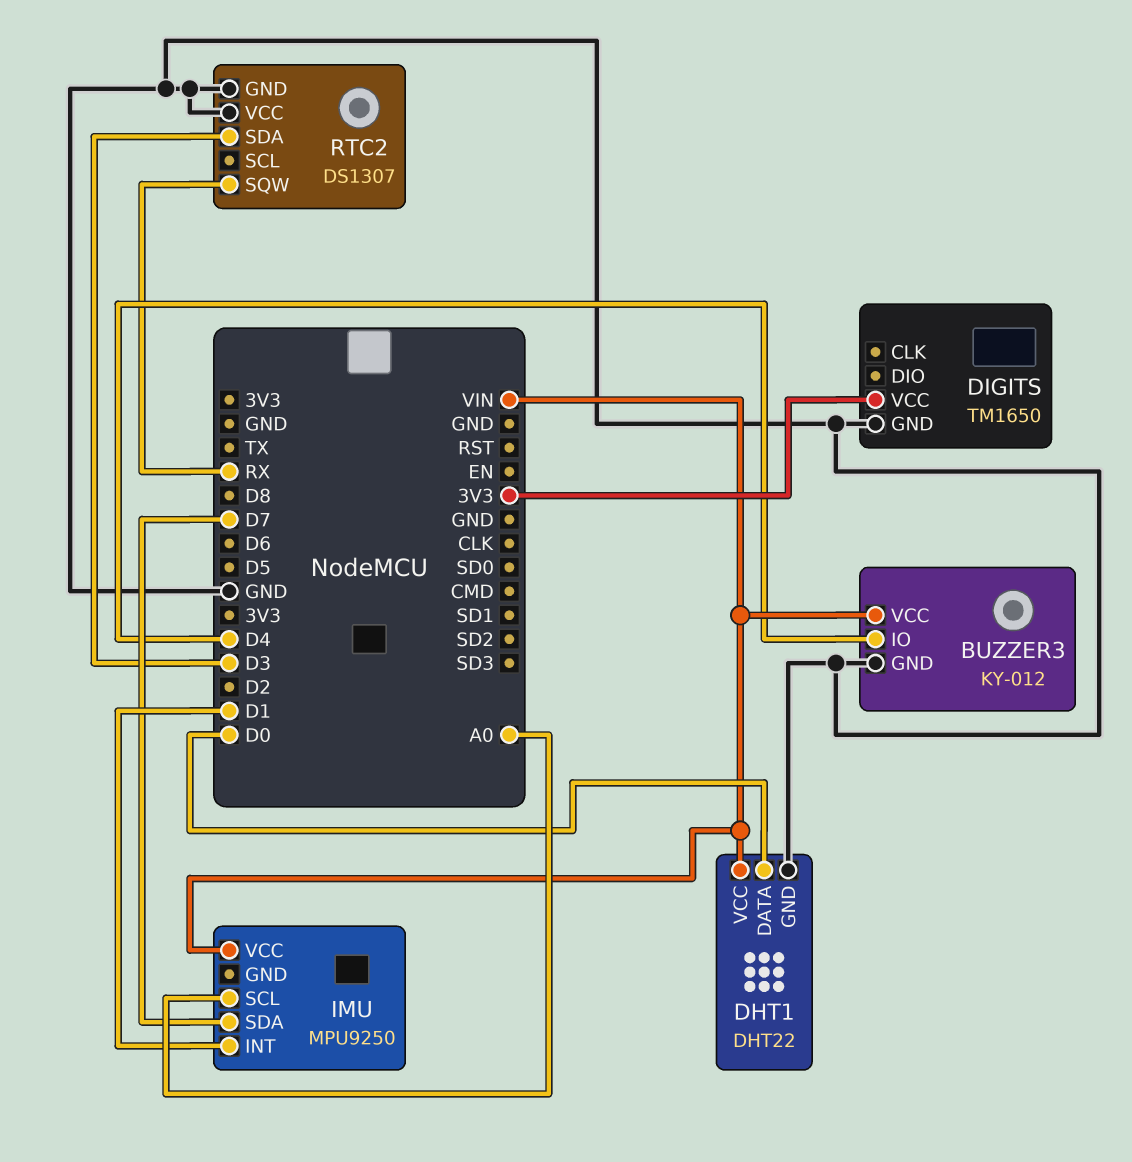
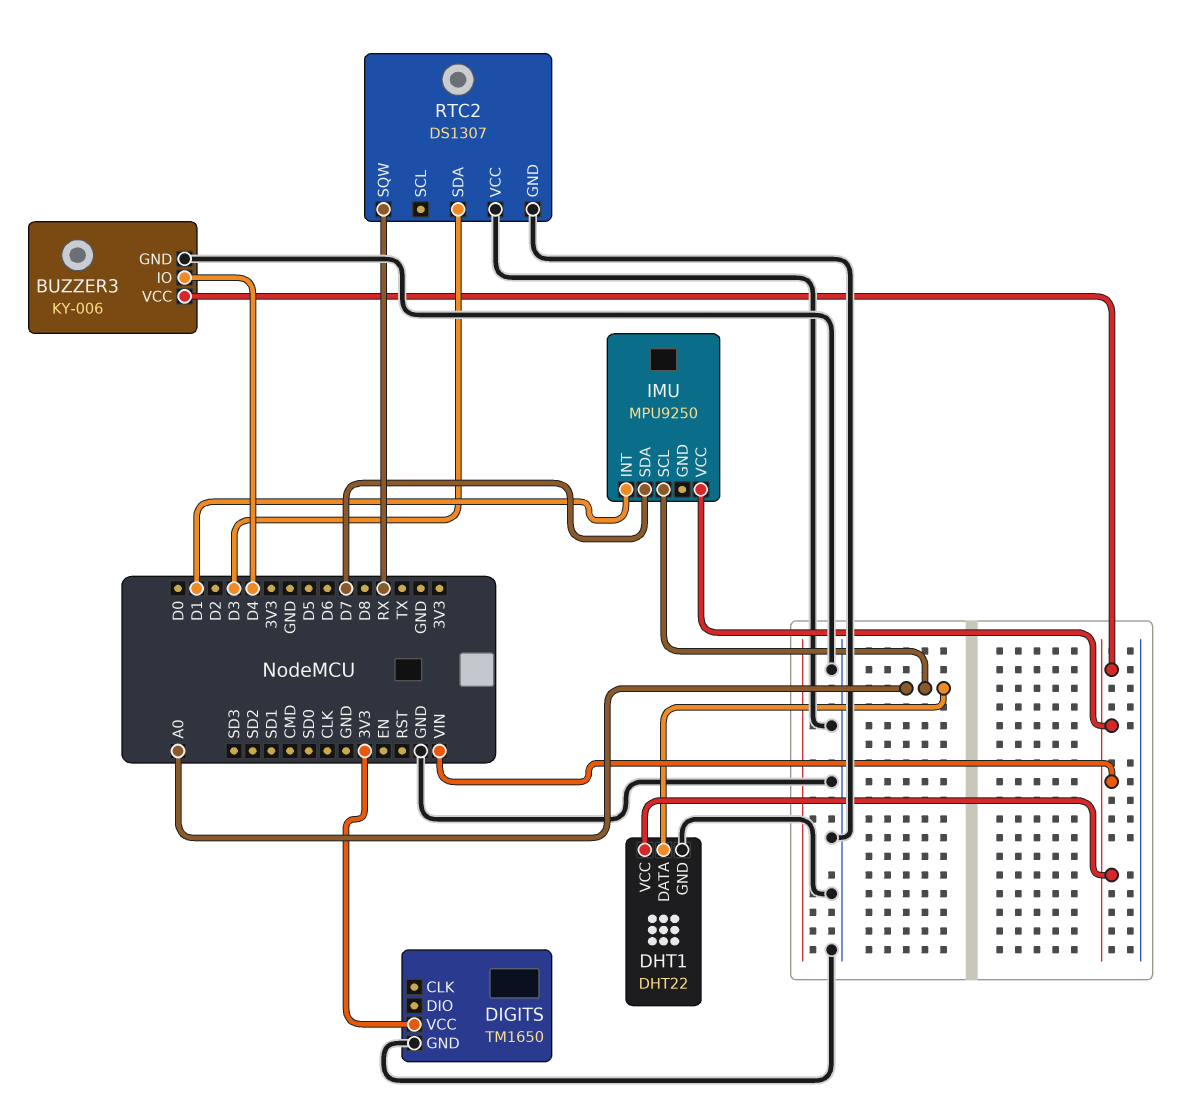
BUZZER3: KY-012 -> KY-006
DHT1 pin DATA: D0 -> A0

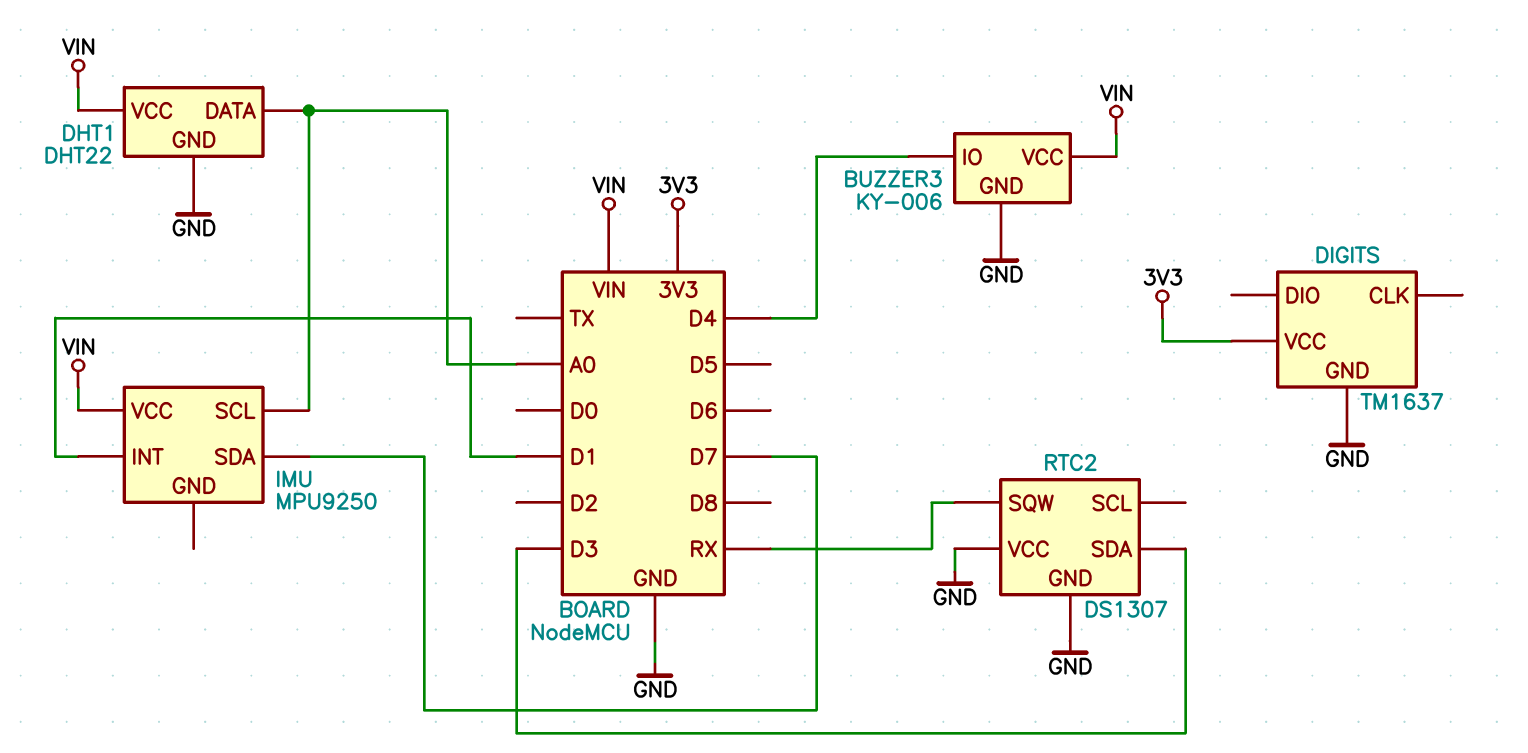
DIGITS: TM1650 -> TM1637

